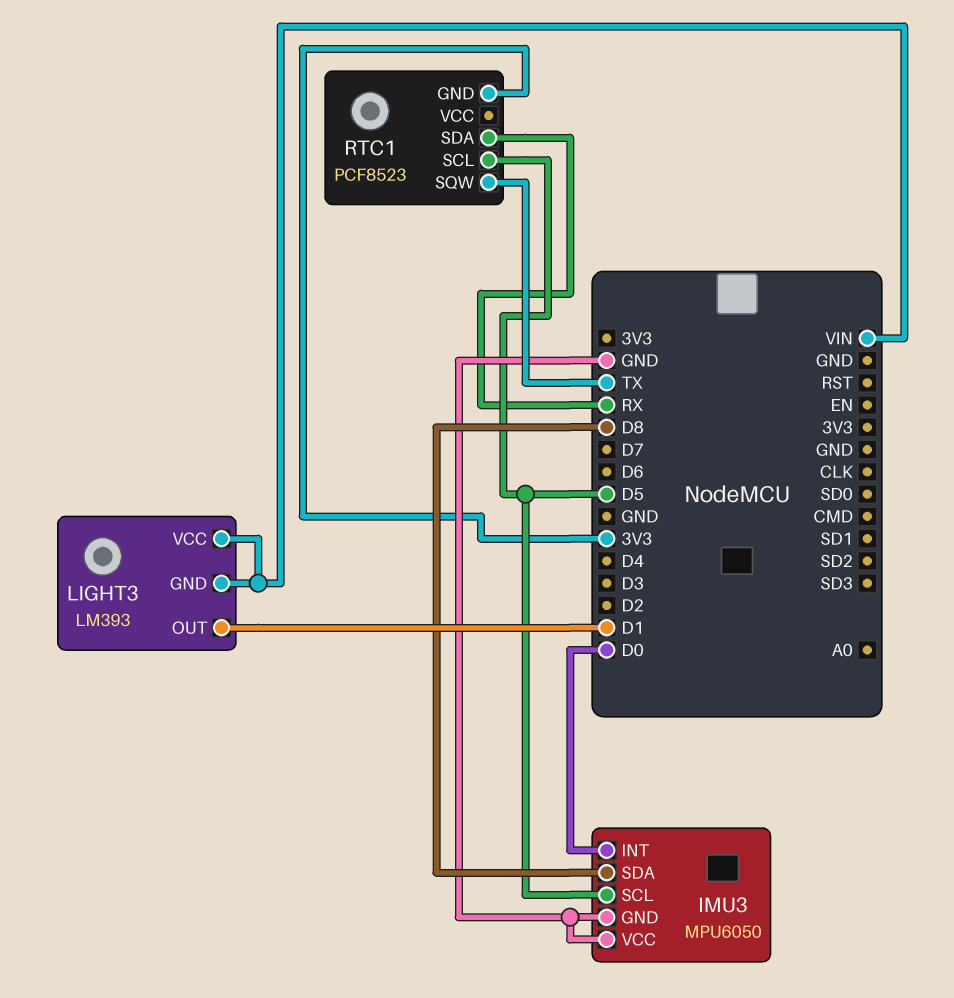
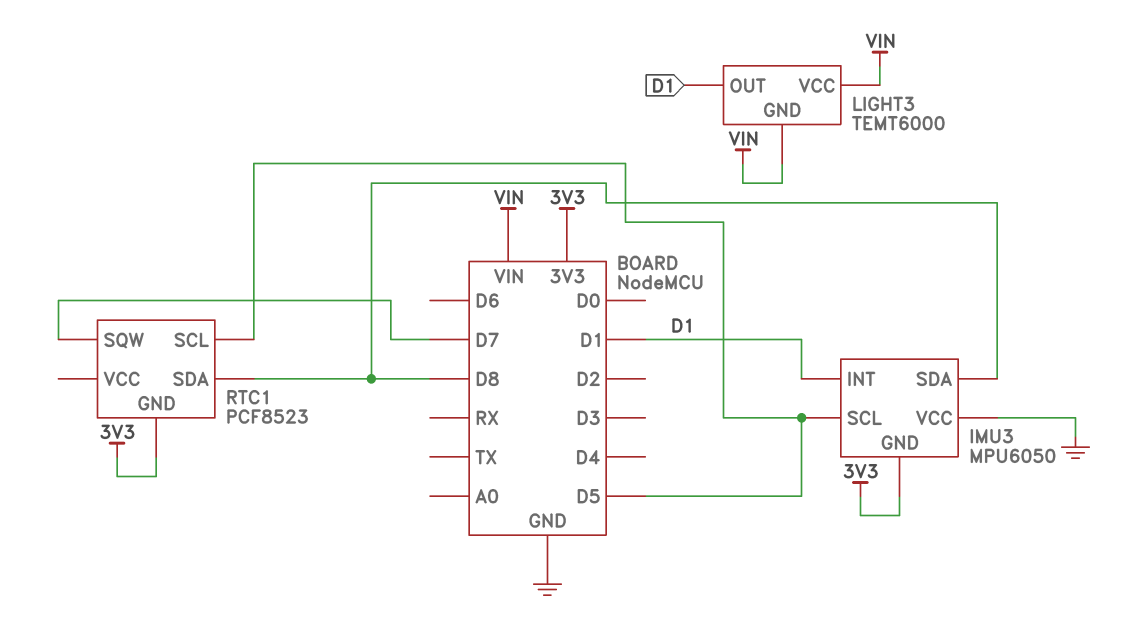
IMU3 pin GND: GND -> 3V3
IMU3 pin INT: D0 -> D1
LIGHT3: LM393 -> TEMT6000
RTC1 pin SDA: RX -> D8
RTC1 pin SQW: TX -> D7

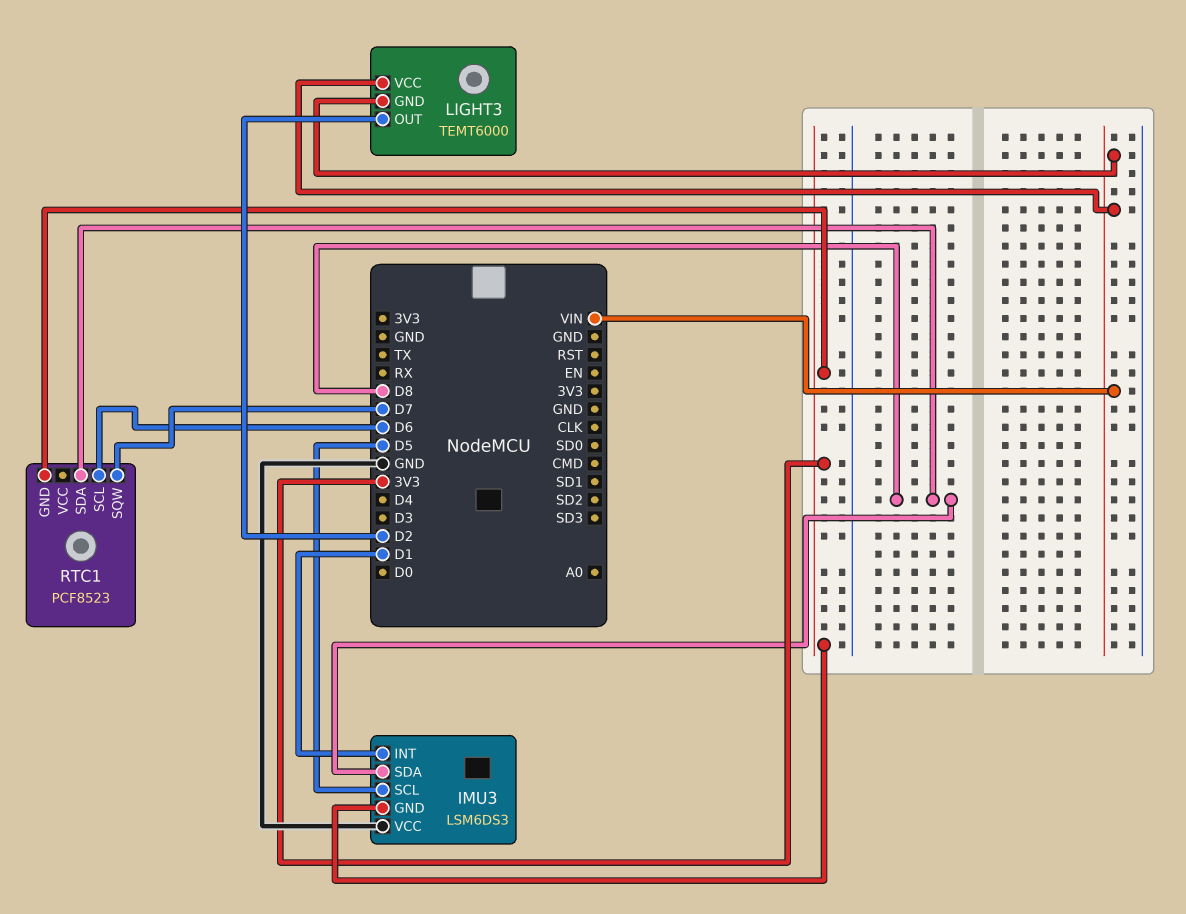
IMU3: MPU6050 -> LSM6DS3
LIGHT3 pin OUT: D1 -> D2
RTC1 pin SCL: D5 -> D6

